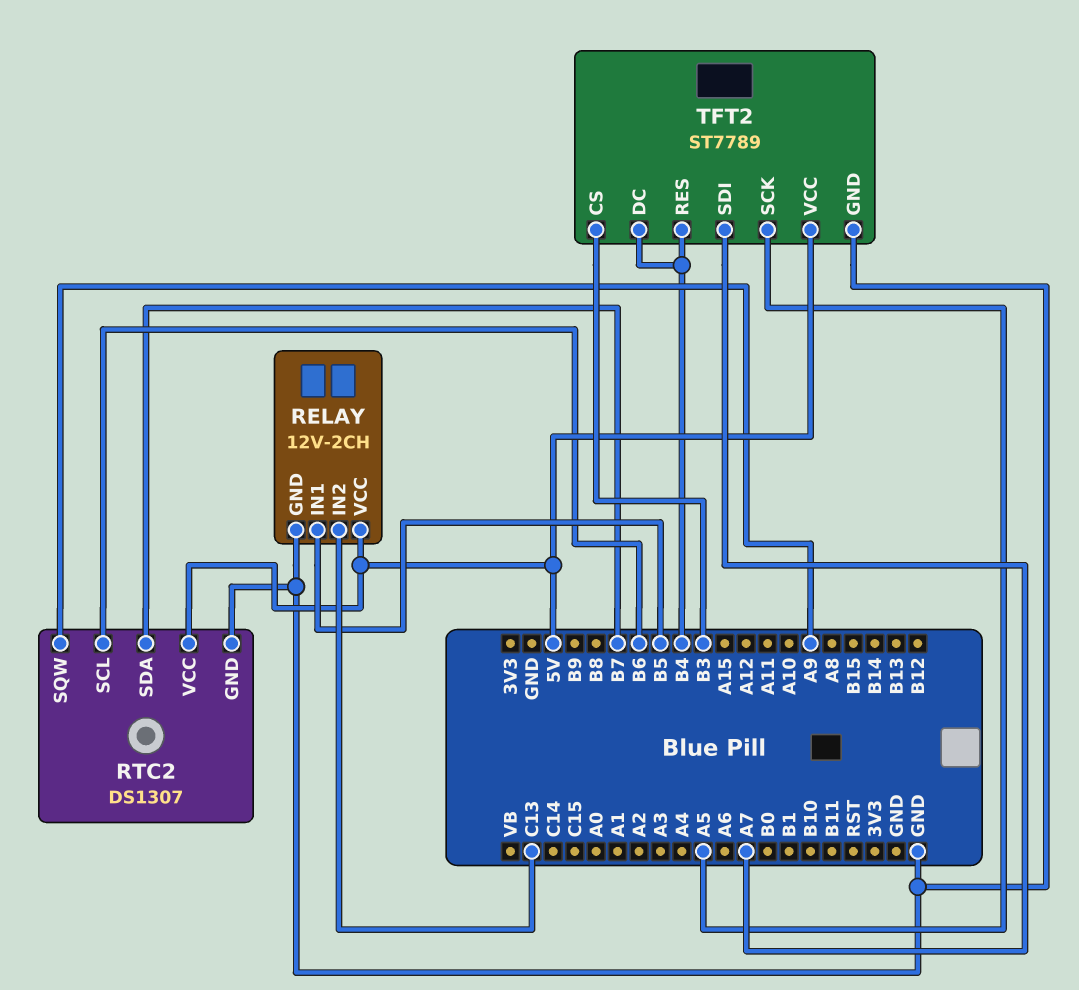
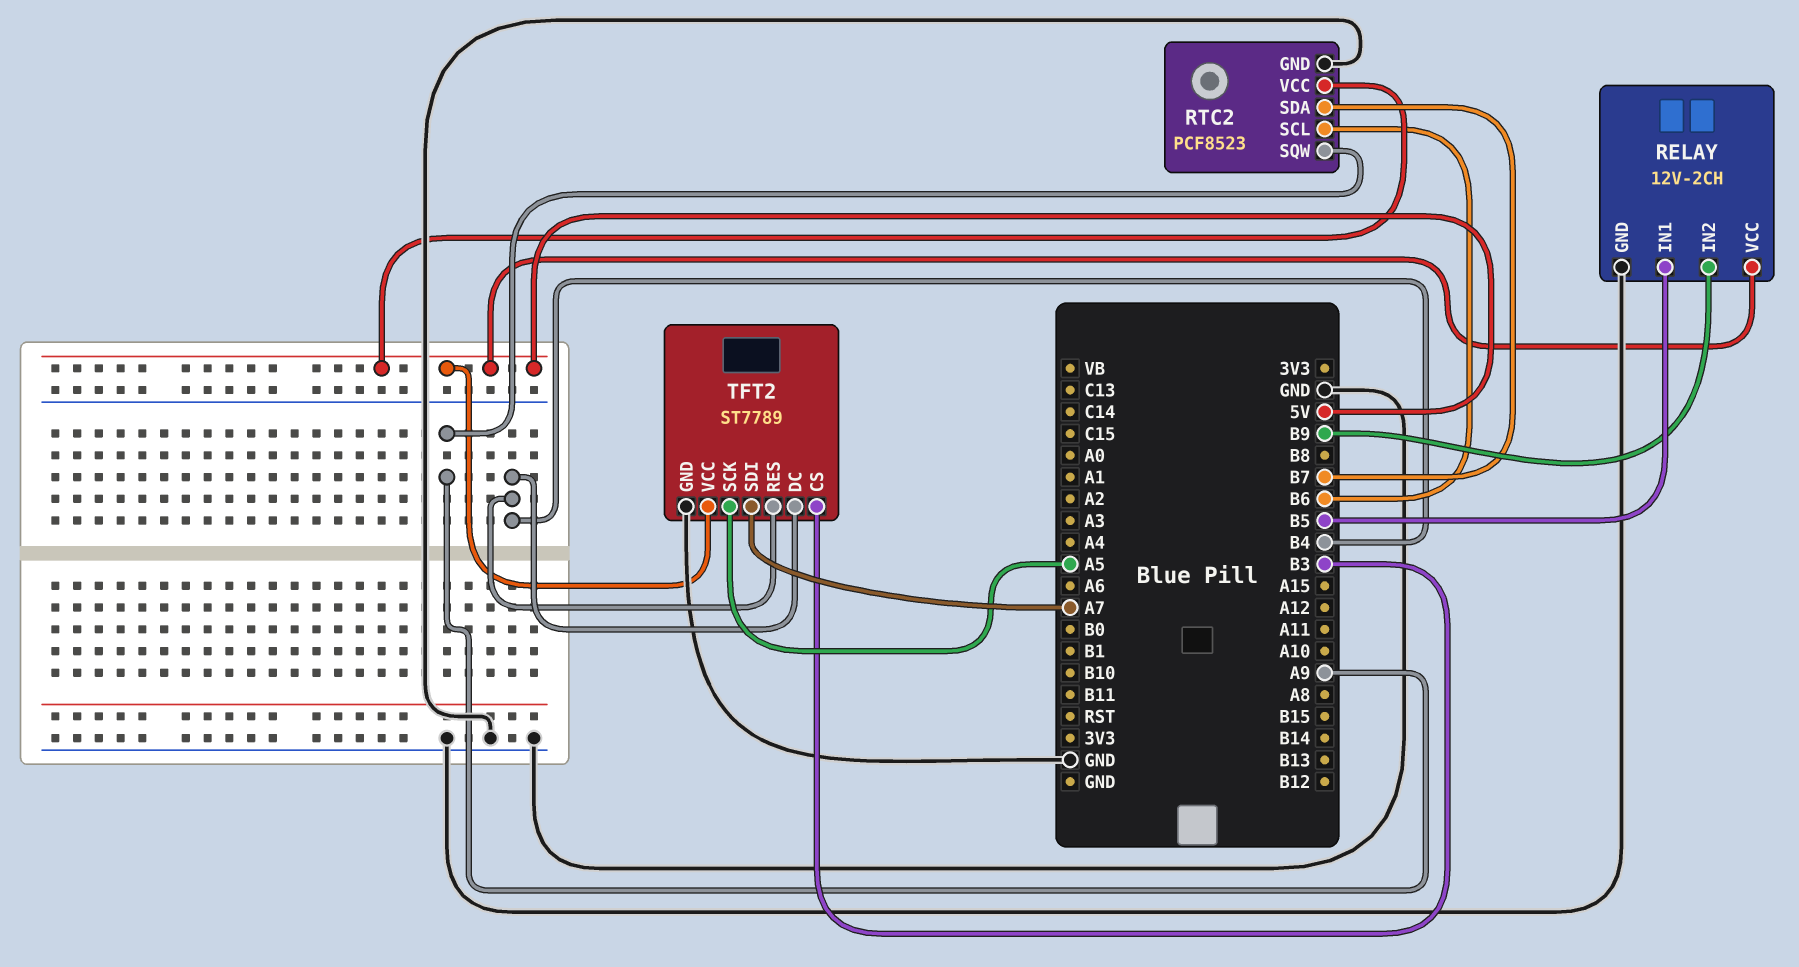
RELAY pin IN2: C13 -> B9
RTC2: DS1307 -> PCF8523

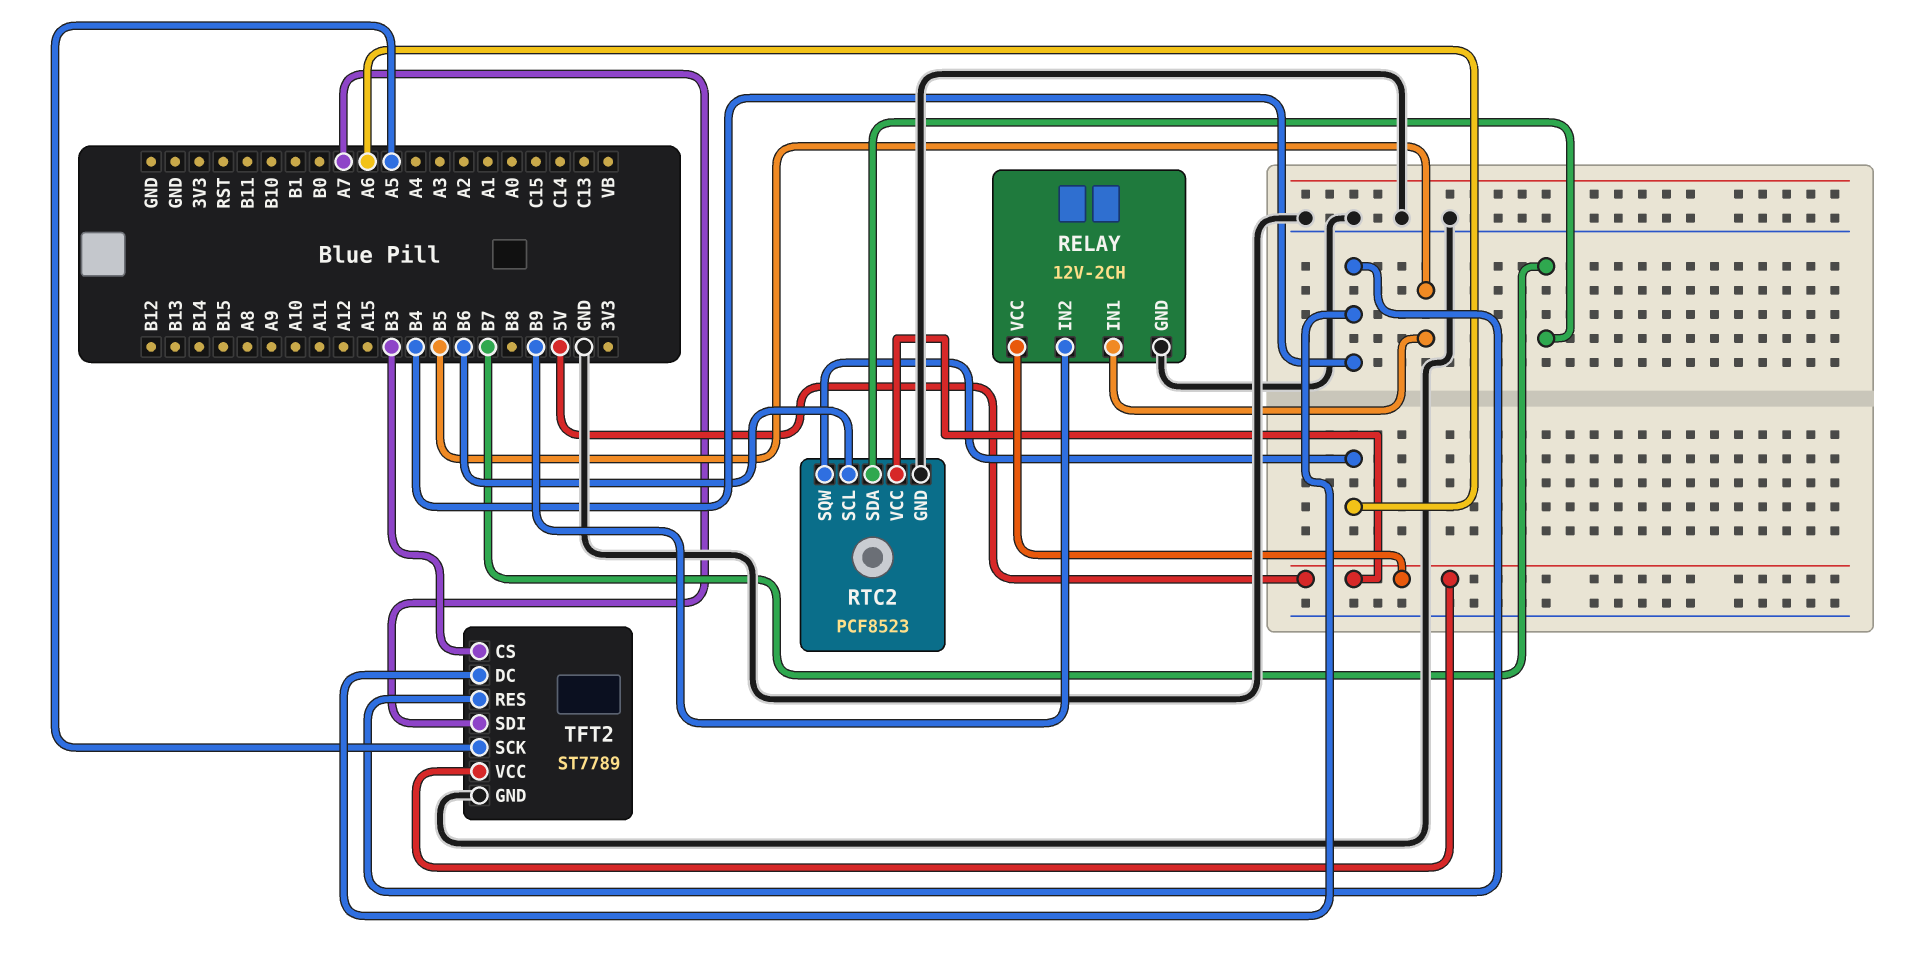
RTC2 pin SQW: A9 -> A6

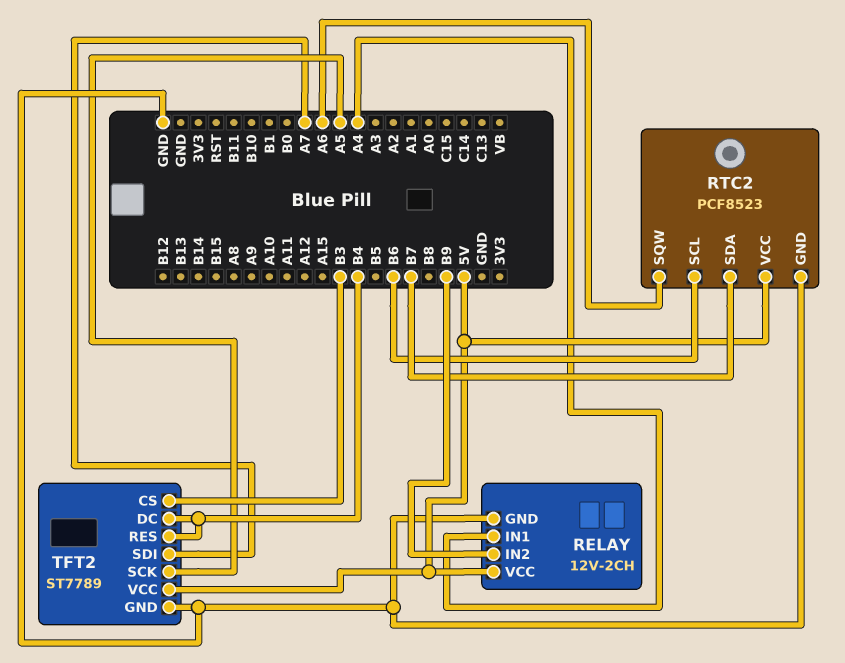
RELAY pin IN1: B5 -> A4

